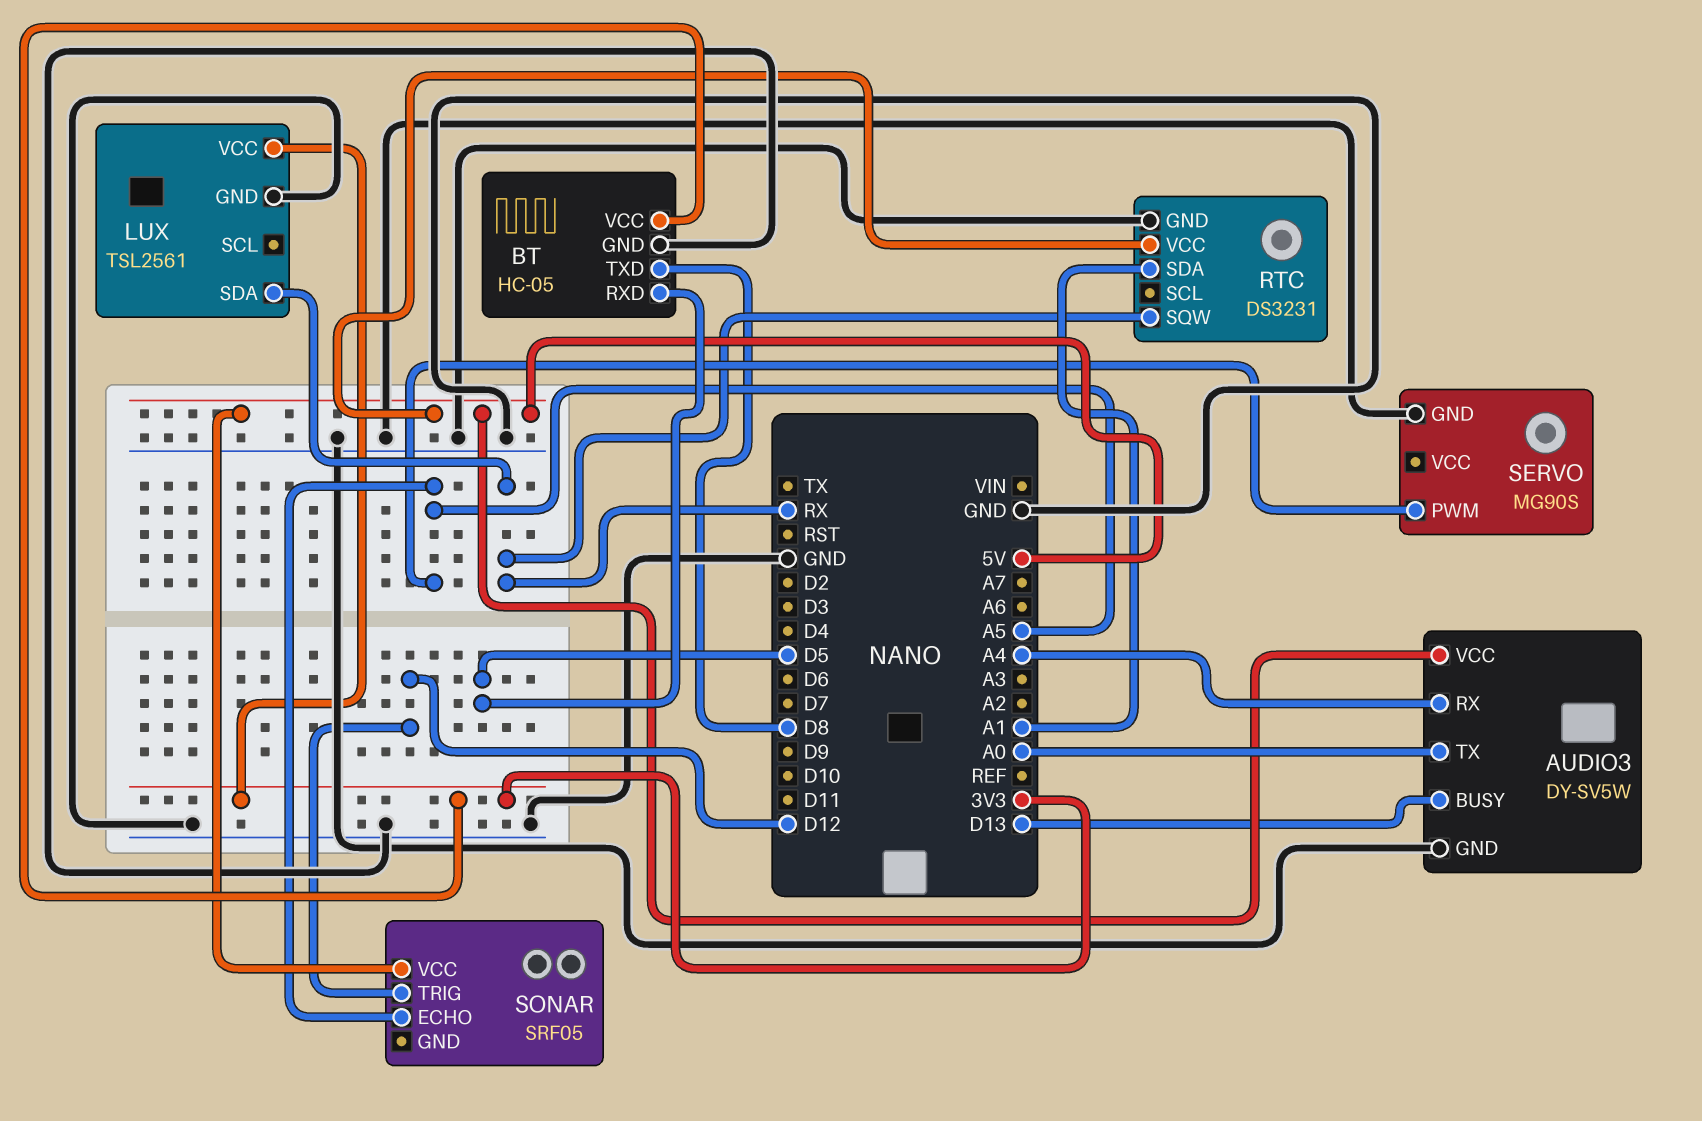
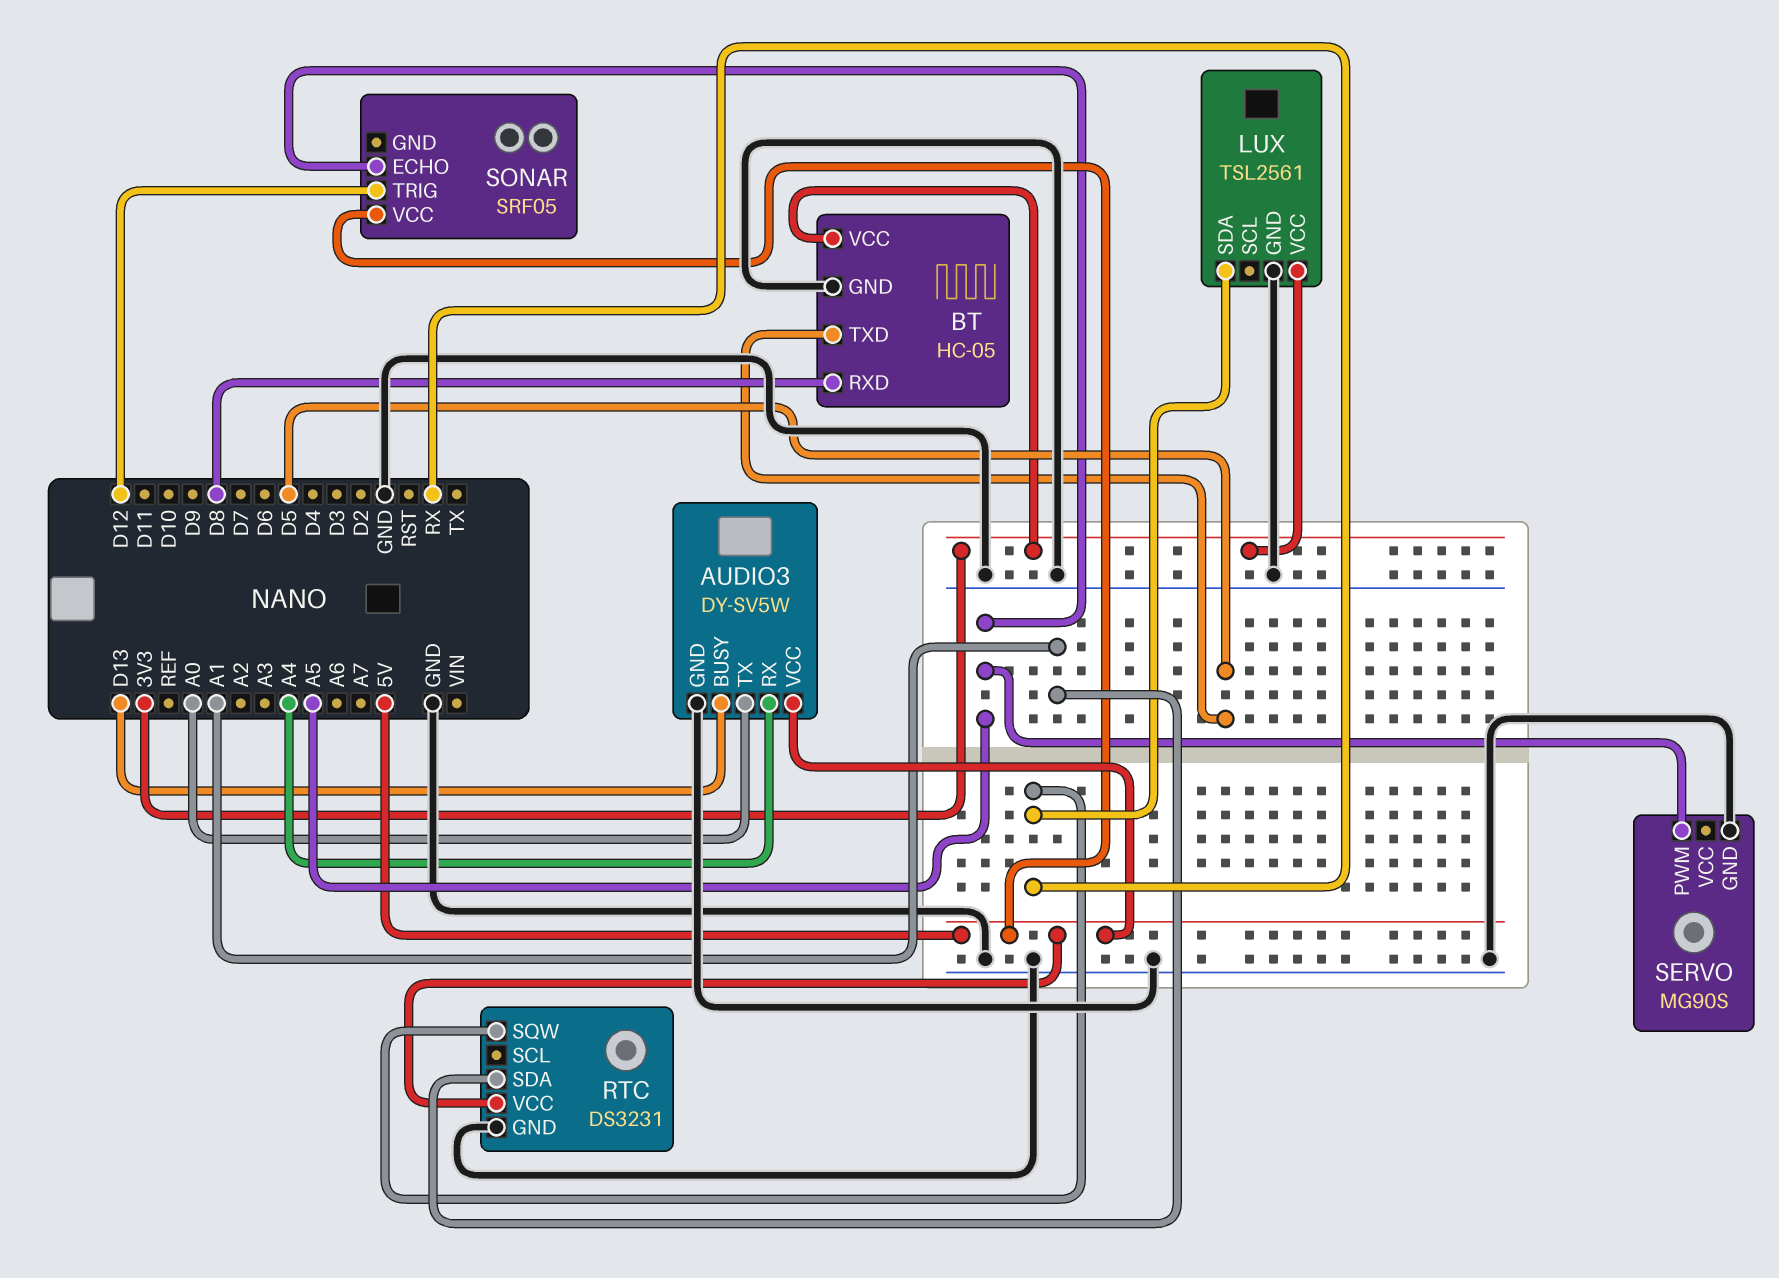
BT pin RXD: D5 -> D8
BT pin TXD: D8 -> D5

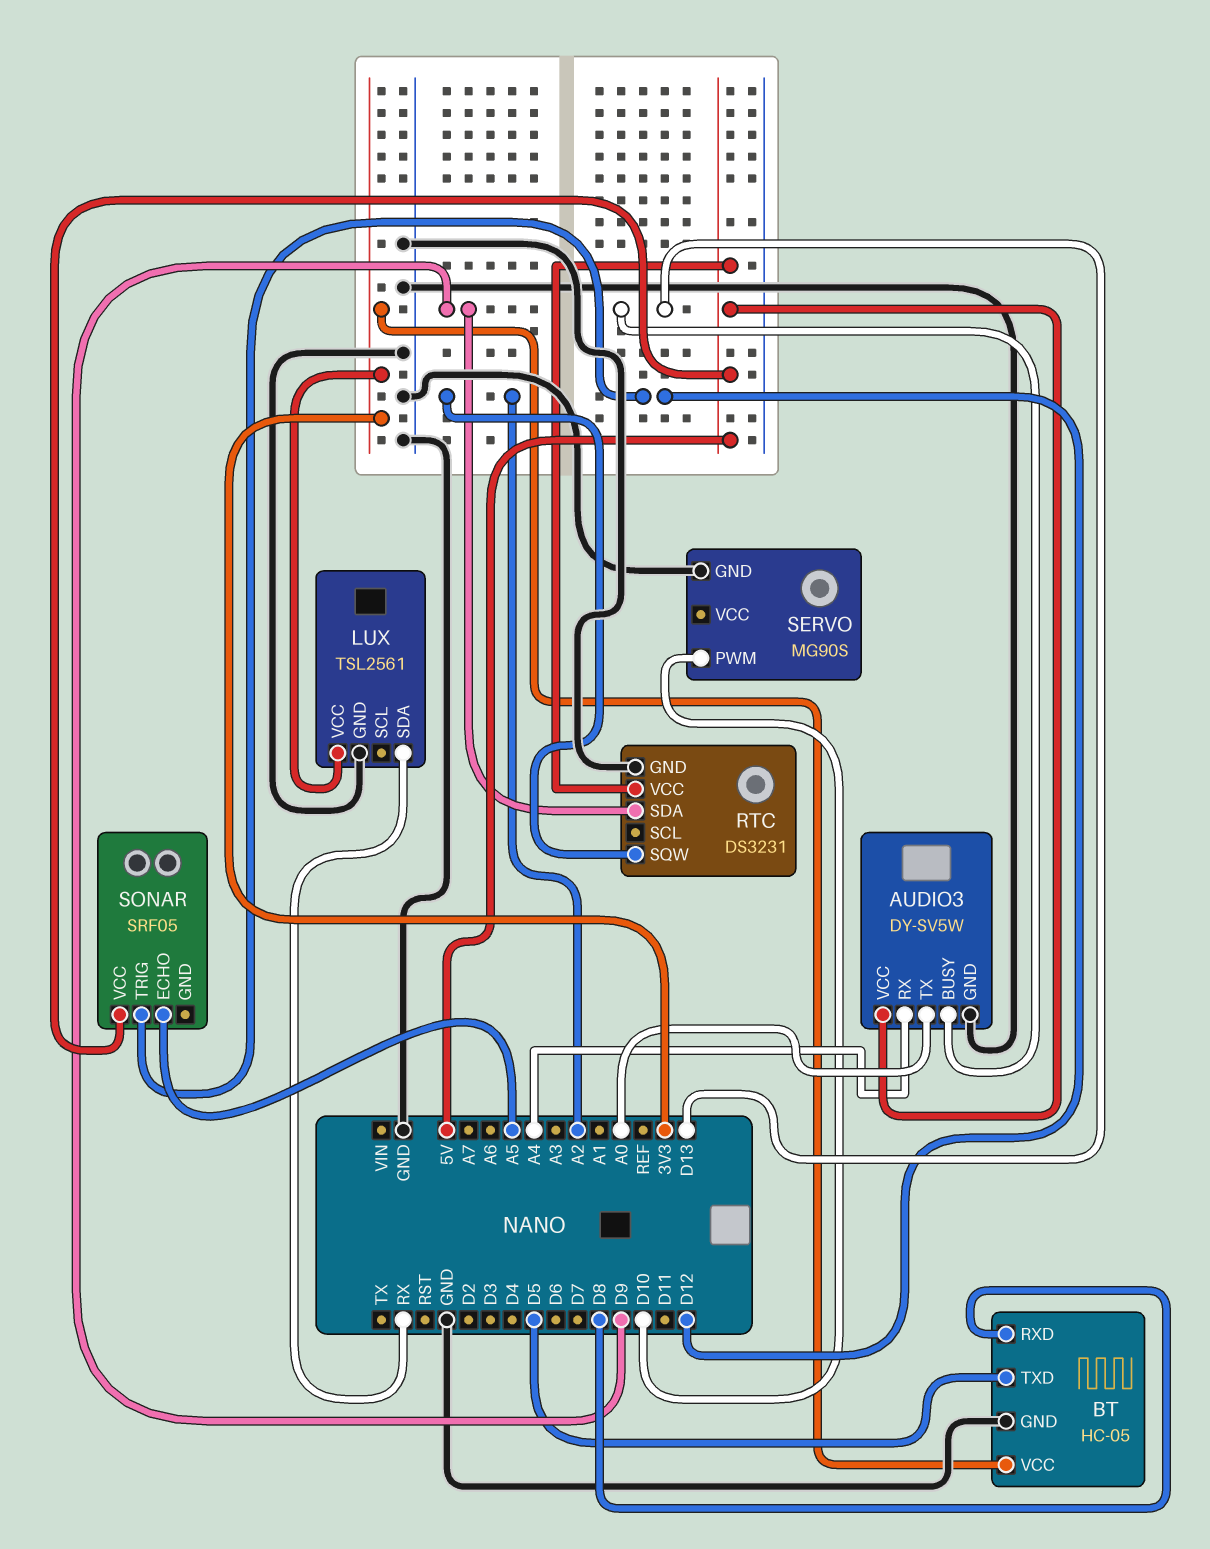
RTC pin SDA: A1 -> D9
RTC pin SQW: RX -> A2
SERVO pin PWM: A5 -> D10

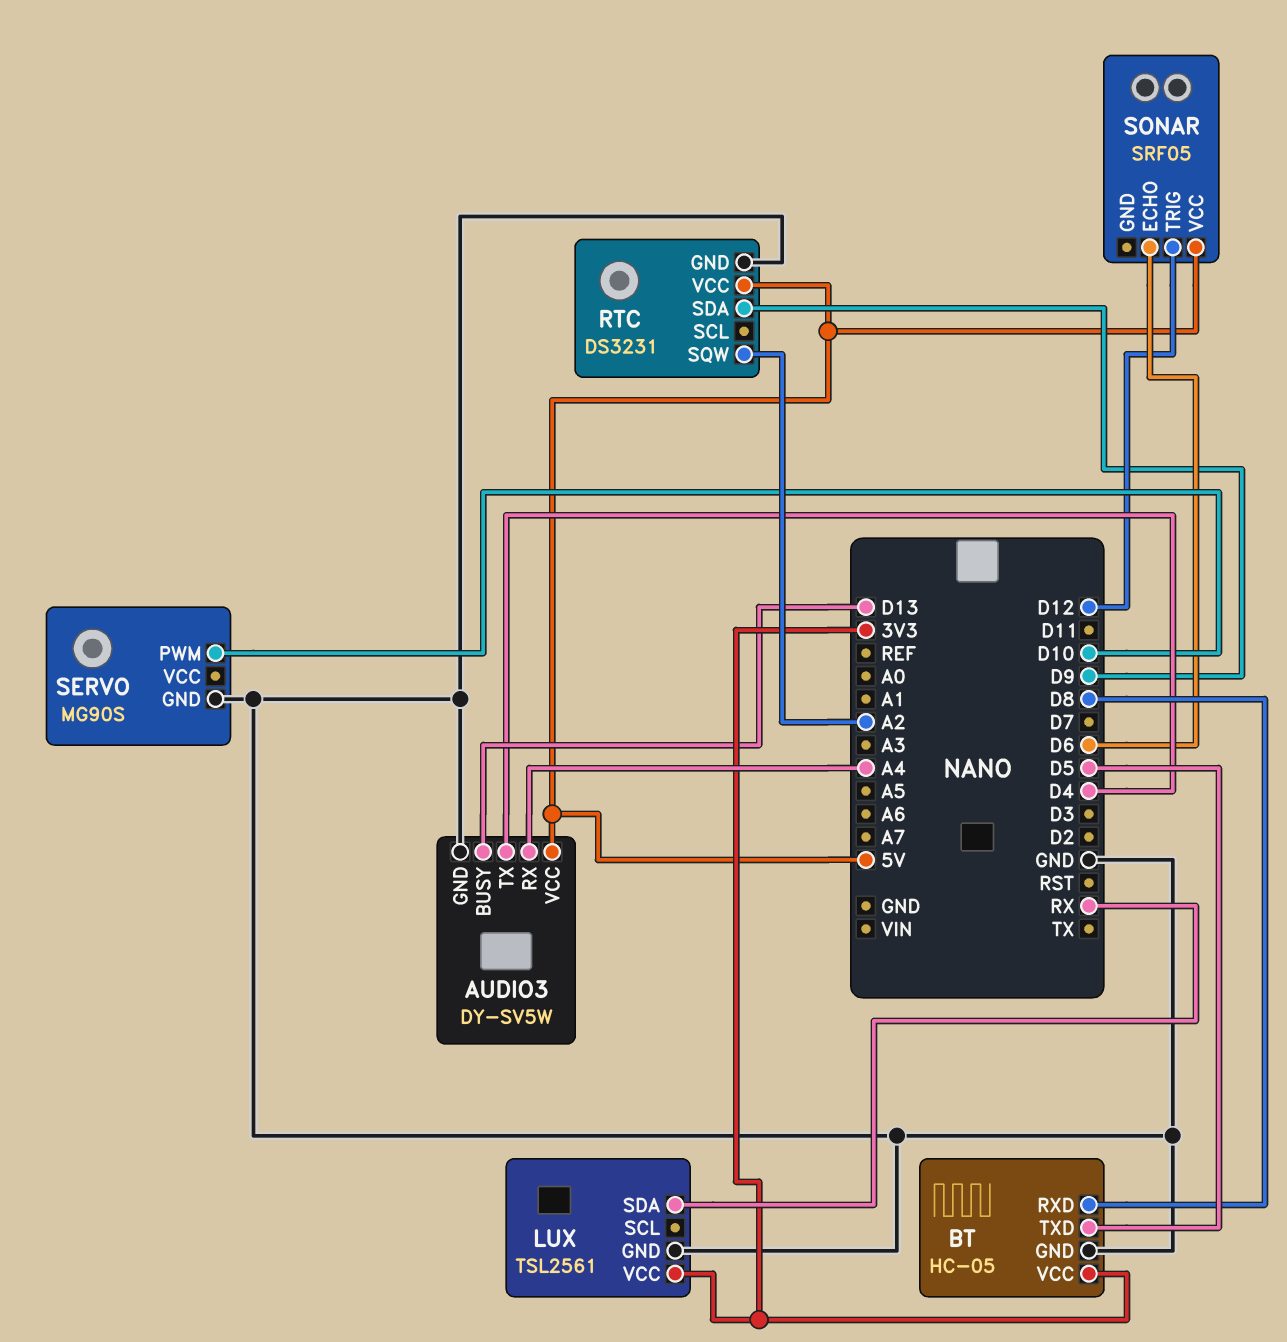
AUDIO3 pin TX: A0 -> D4
SONAR pin ECHO: A5 -> D6

